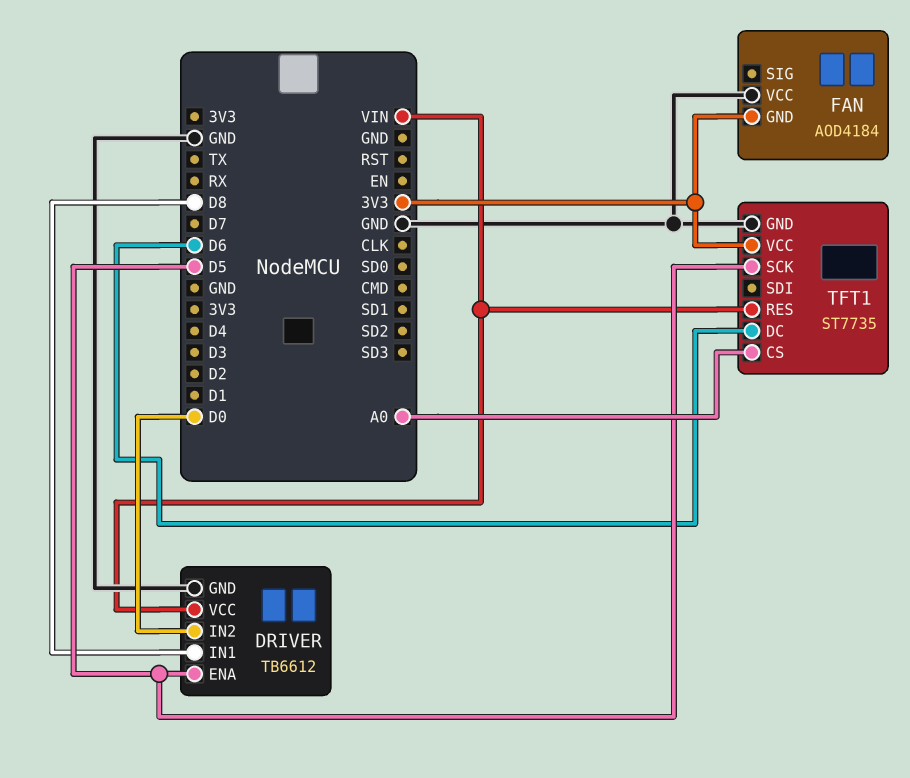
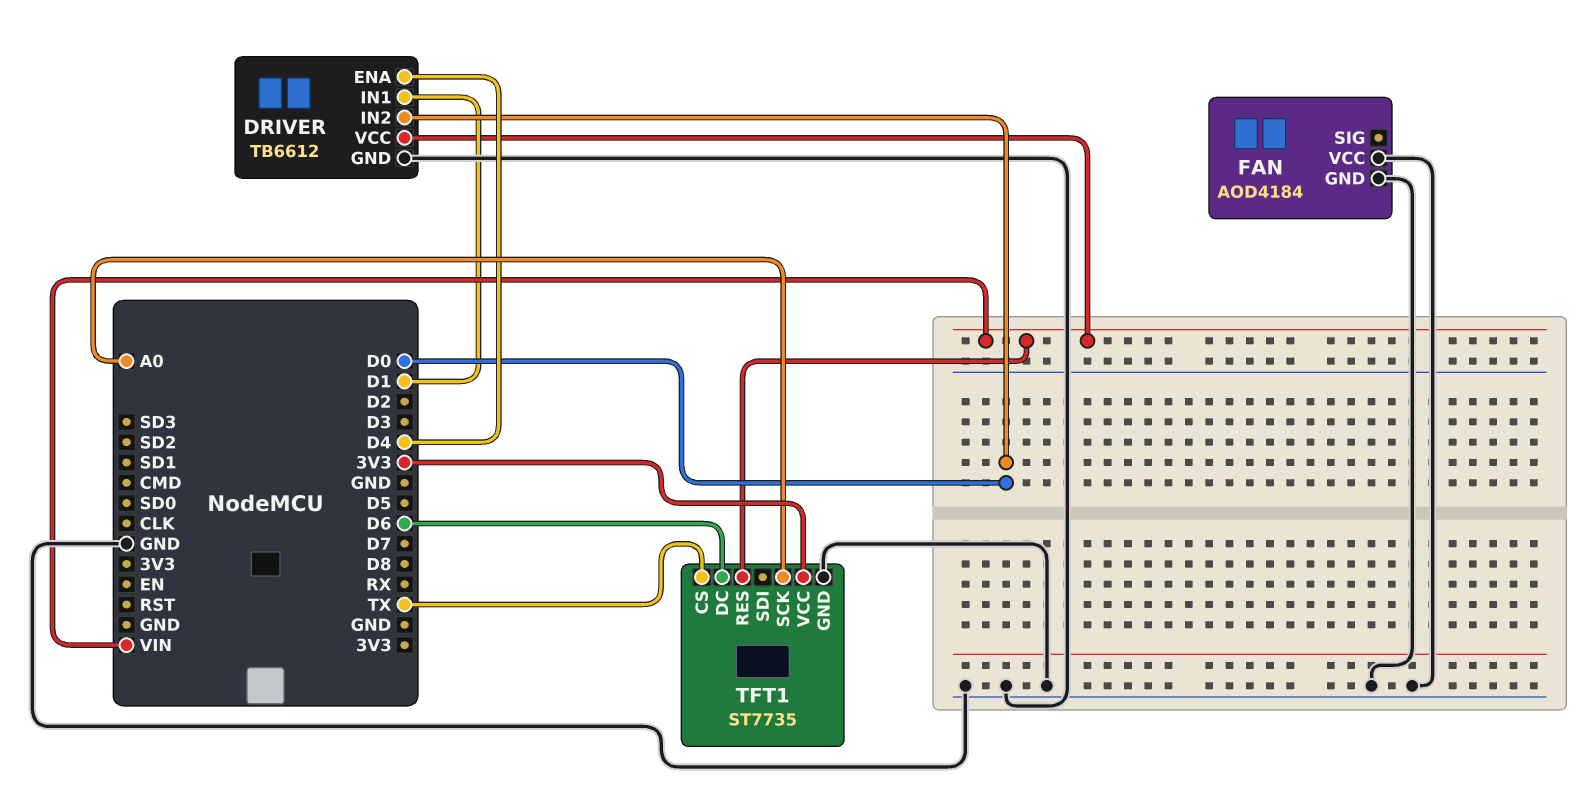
DRIVER pin ENA: D5 -> D4
DRIVER pin IN1: D8 -> D1
FAN pin GND: 3V3 -> GND
TFT1 pin CS: A0 -> TX
TFT1 pin SCK: D5 -> A0

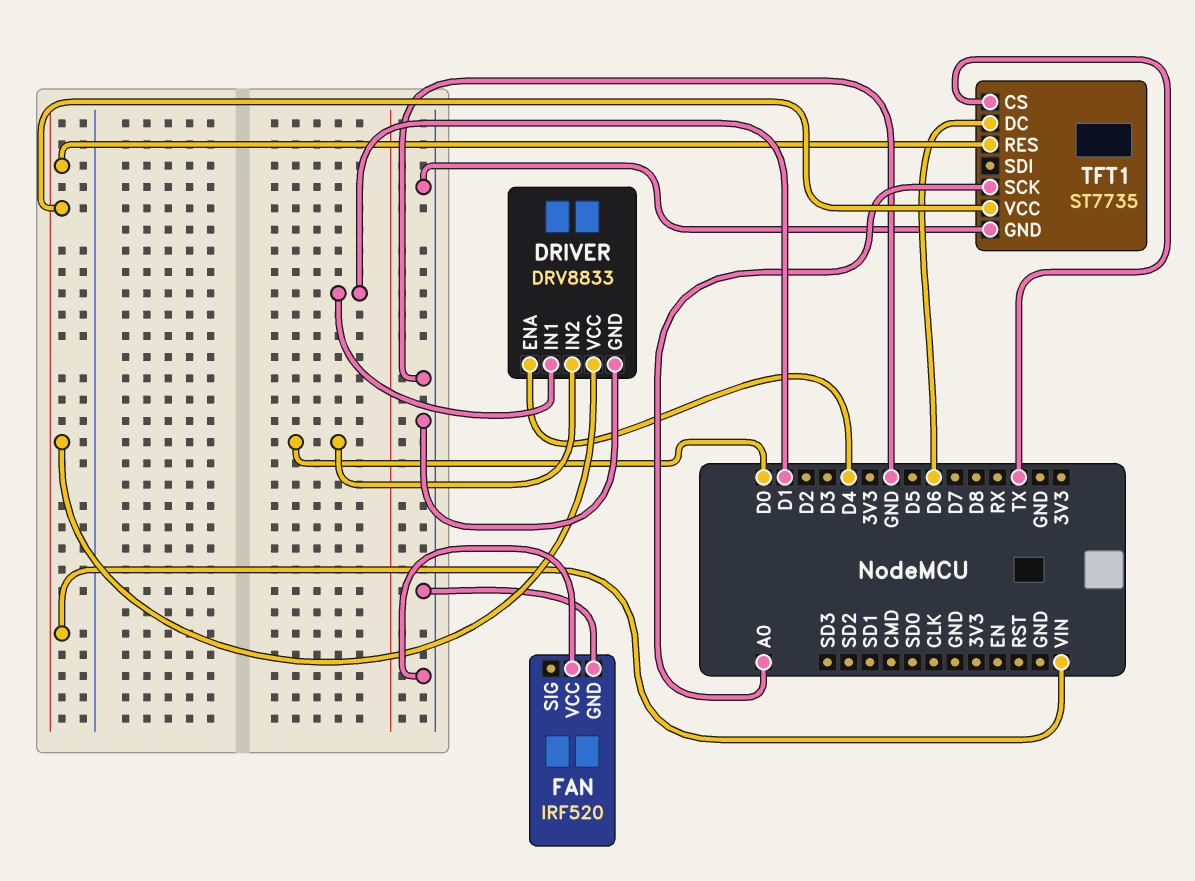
DRIVER: TB6612 -> DRV8833
FAN: AOD4184 -> IRF520
TFT1 pin VCC: 3V3 -> VIN

